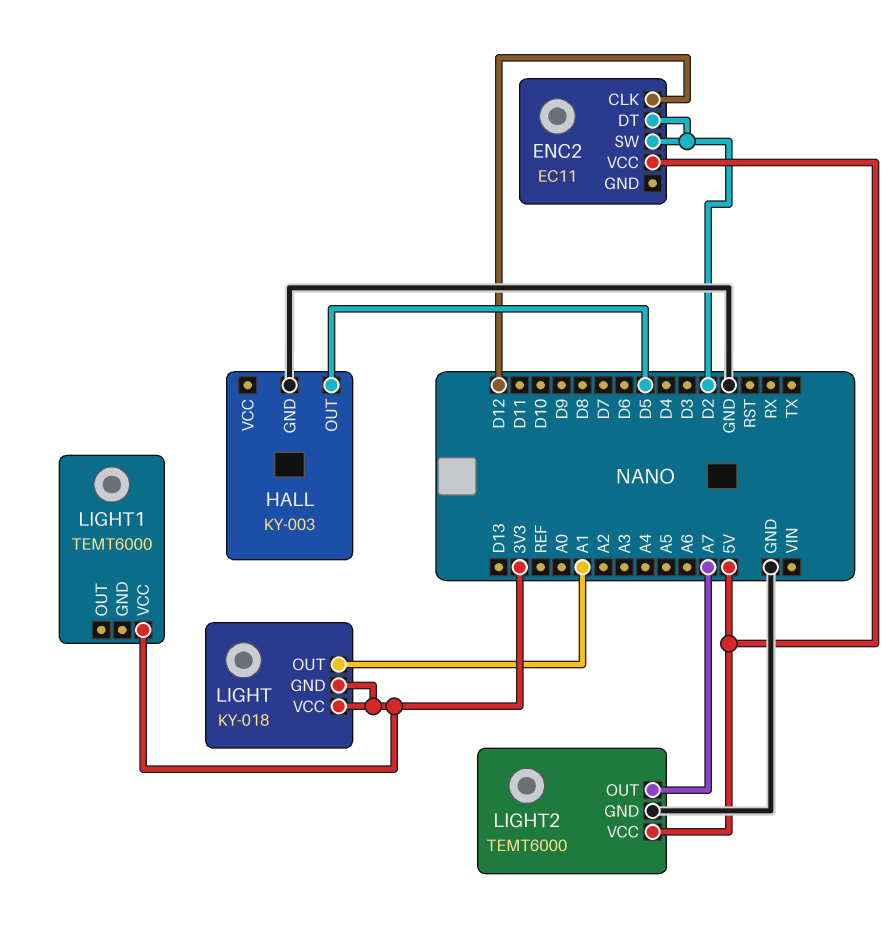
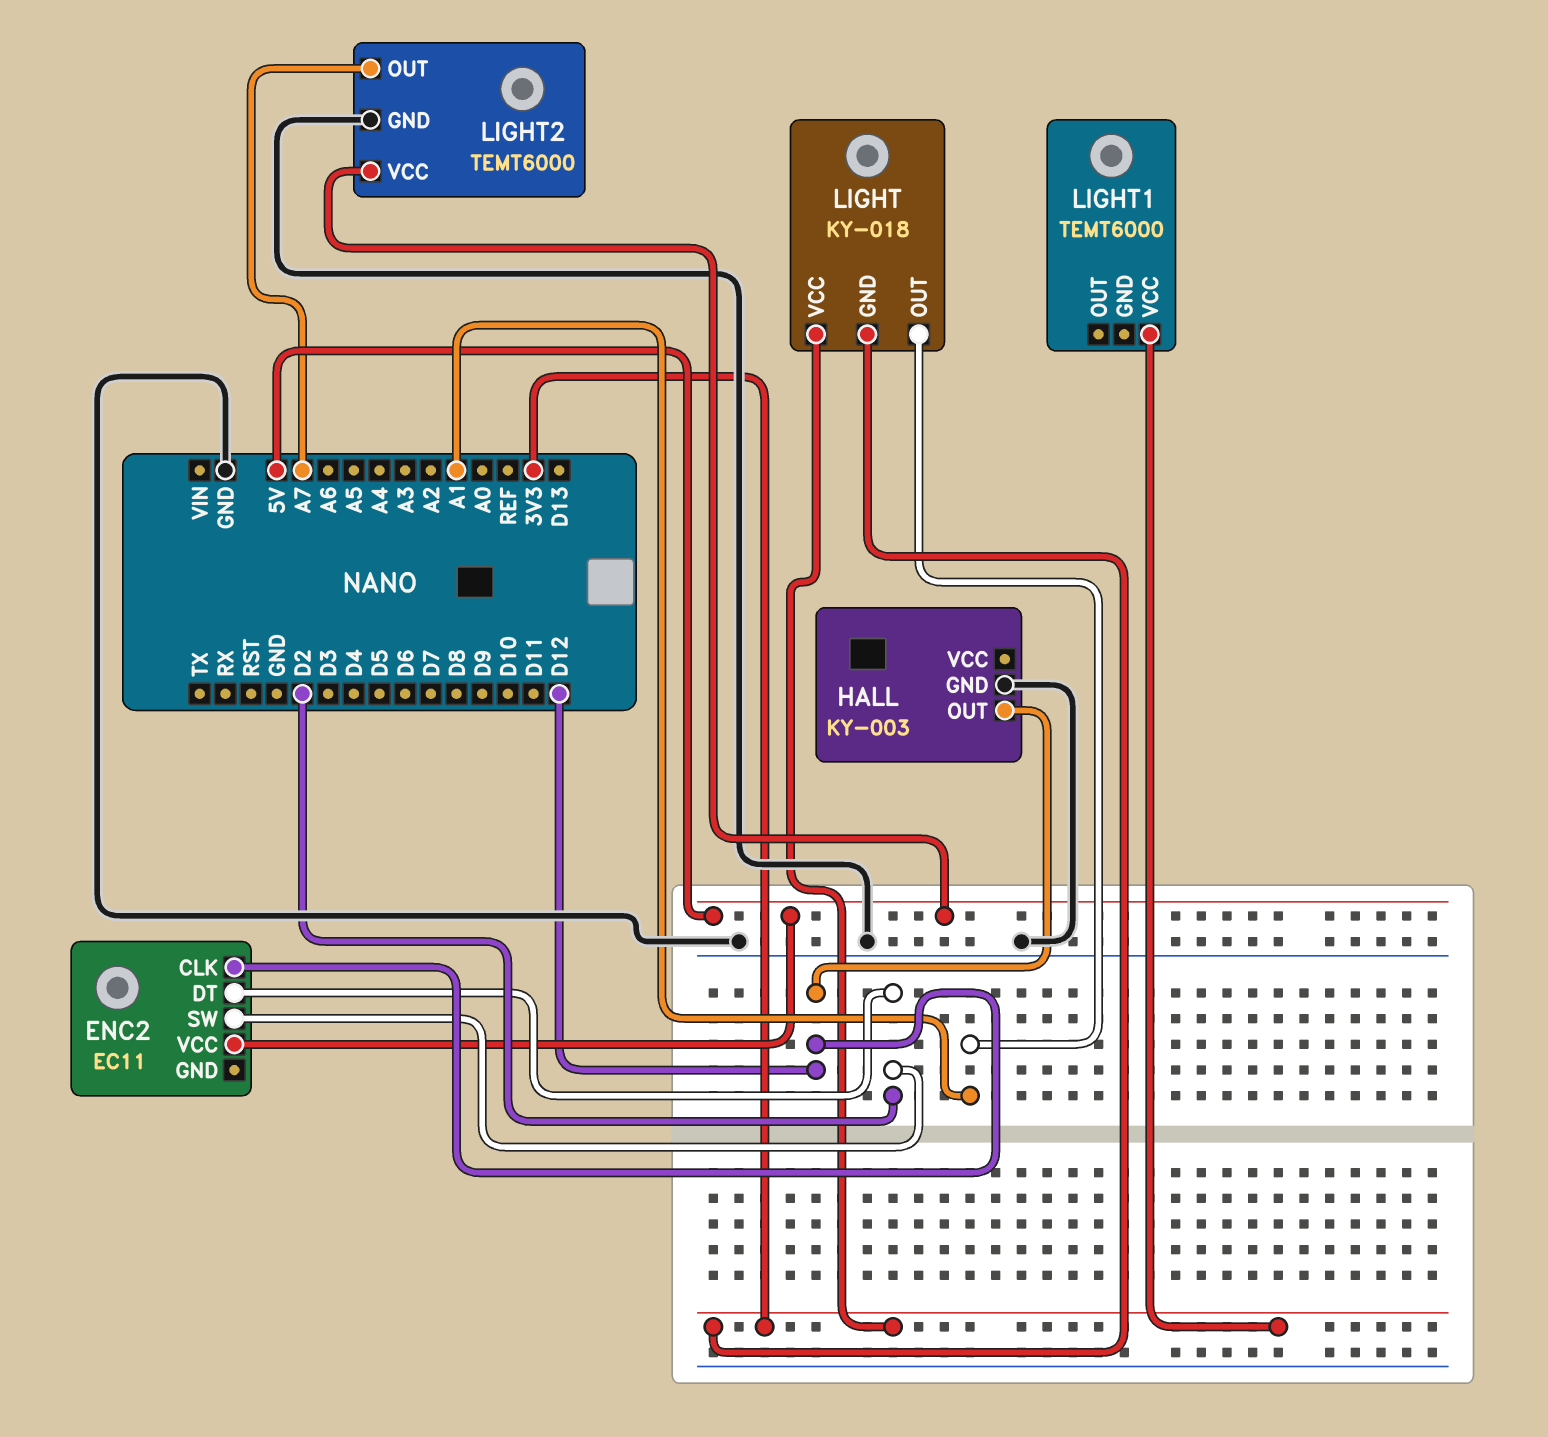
HALL pin OUT: D5 -> D12

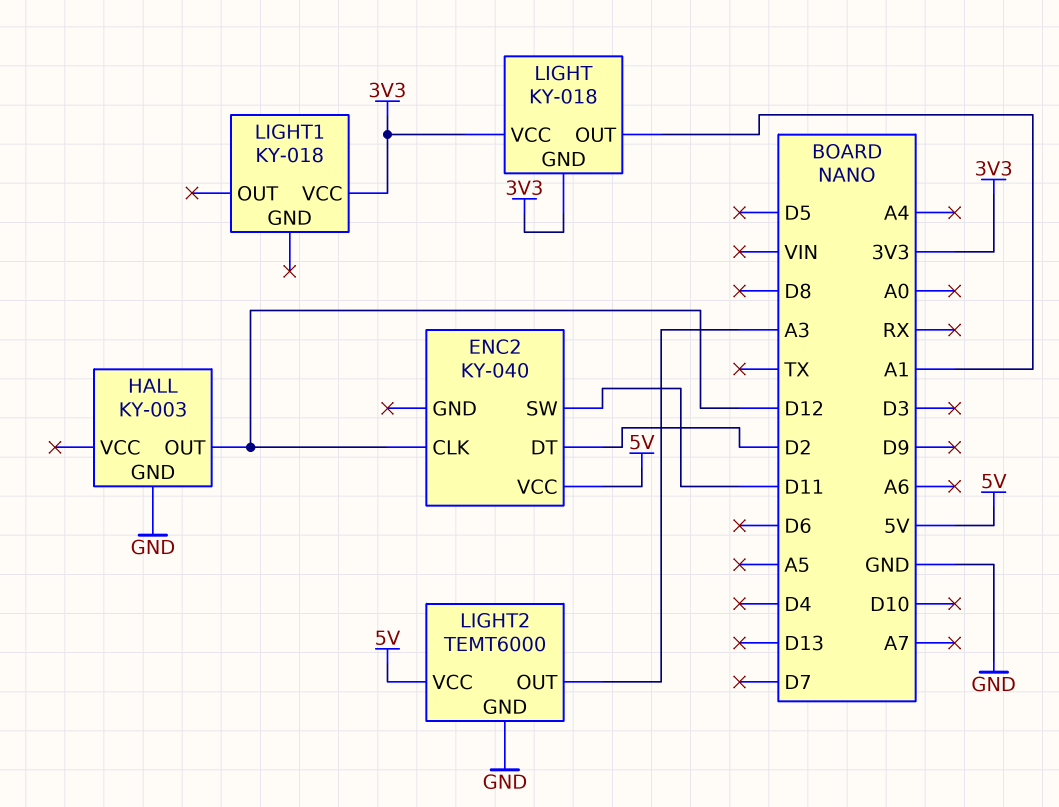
ENC2: EC11 -> KY-040
ENC2 pin SW: D2 -> D11
LIGHT1: TEMT6000 -> KY-018
LIGHT2 pin OUT: A7 -> A3

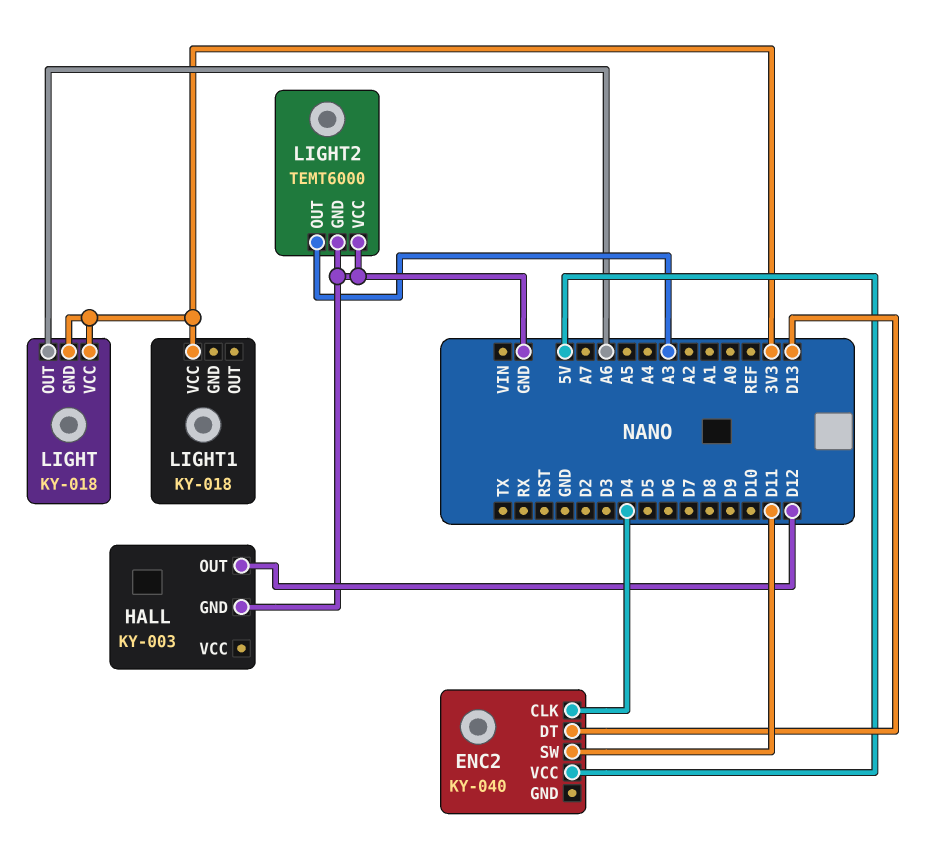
ENC2 pin CLK: D12 -> D4
ENC2 pin DT: D2 -> D13
LIGHT pin OUT: A1 -> A6
LIGHT2 pin VCC: 5V -> GND

